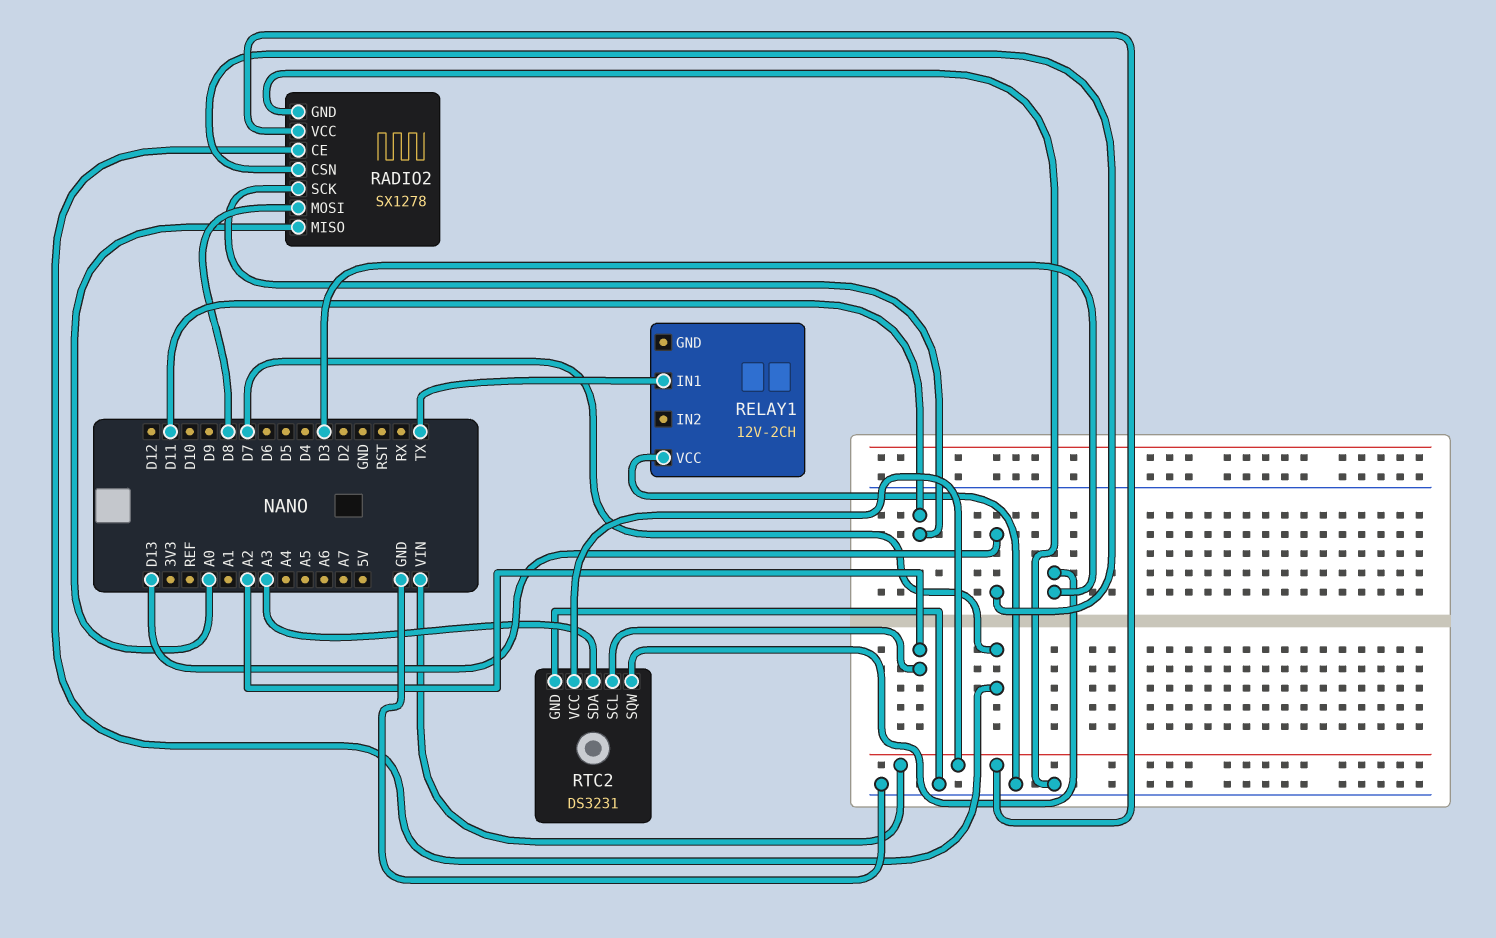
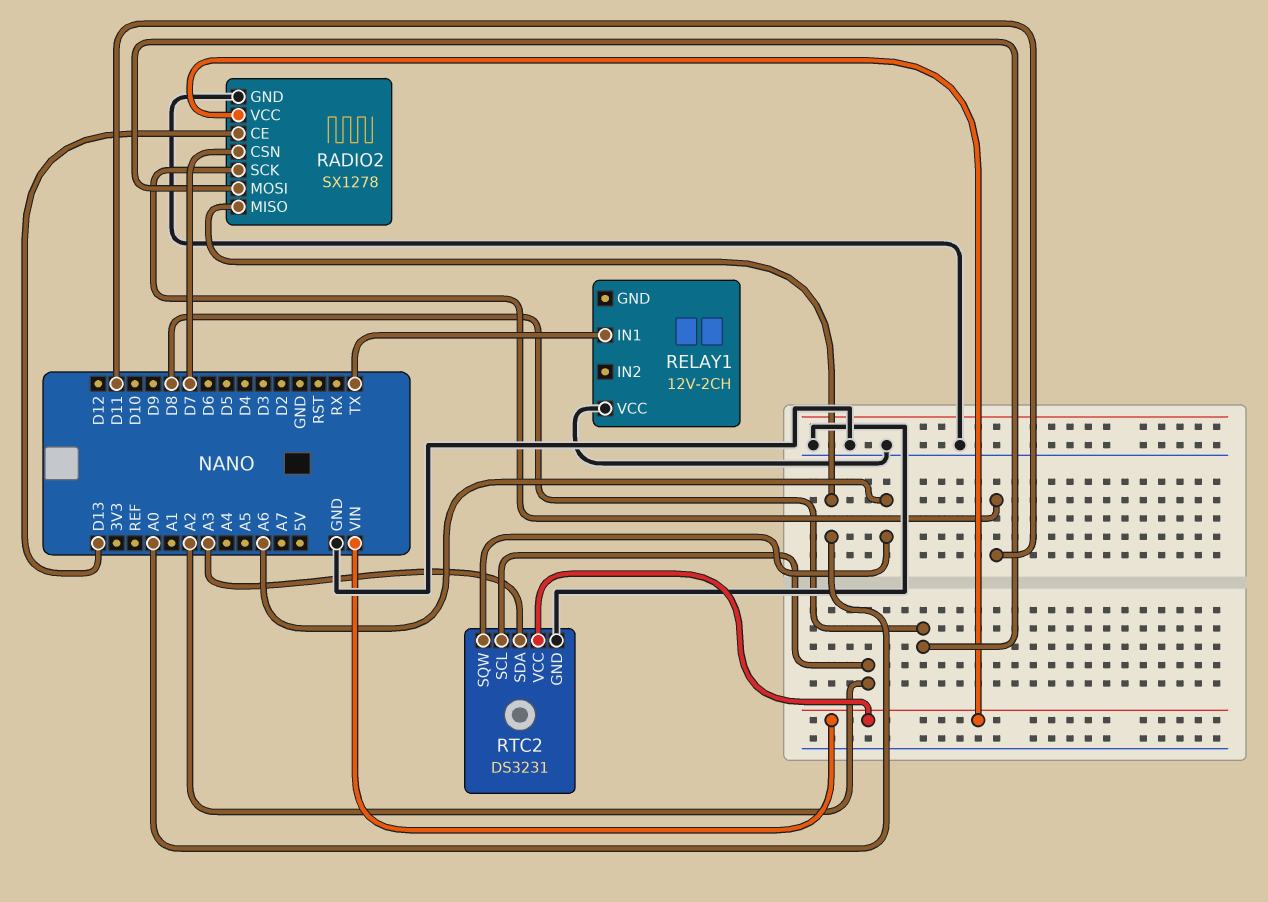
RADIO2 pin CE: D7 -> D13
RADIO2 pin CSN: D13 -> D7
RTC2 pin SQW: D3 -> A6

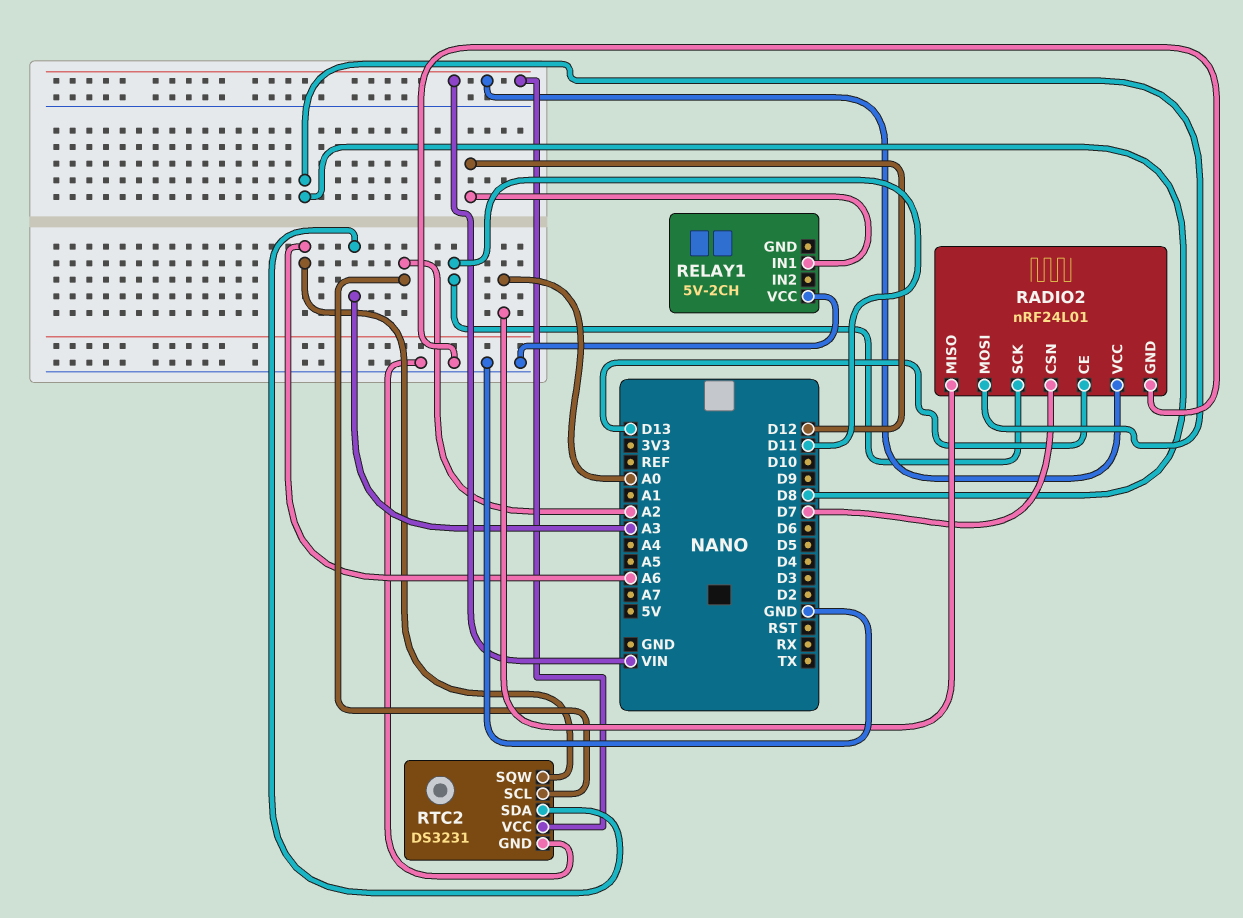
RADIO2: SX1278 -> nRF24L01
RELAY1: 12V-2CH -> 5V-2CH
RELAY1 pin IN1: TX -> D12

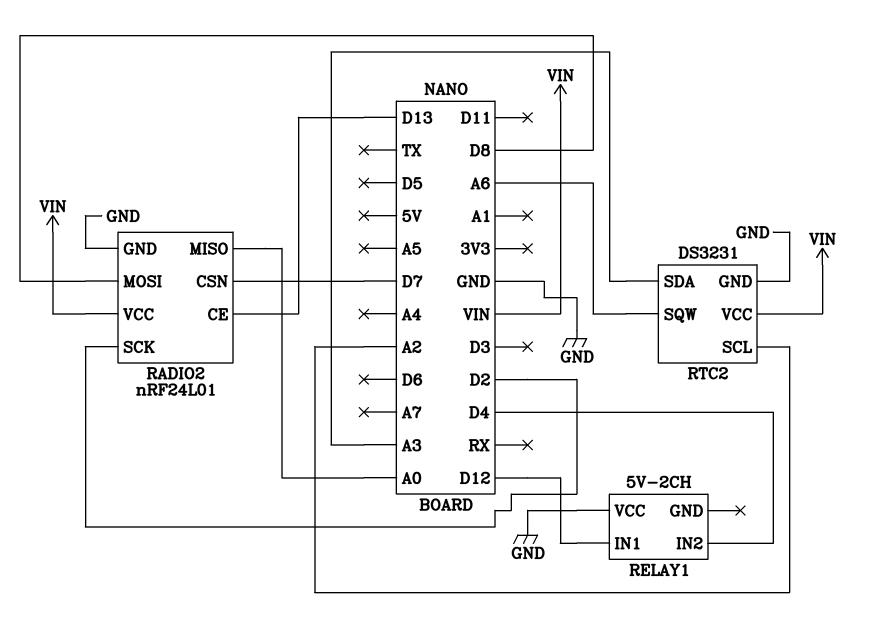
RADIO2 pin SCK: D11 -> D2
RELAY1 pin IN2: none -> D4

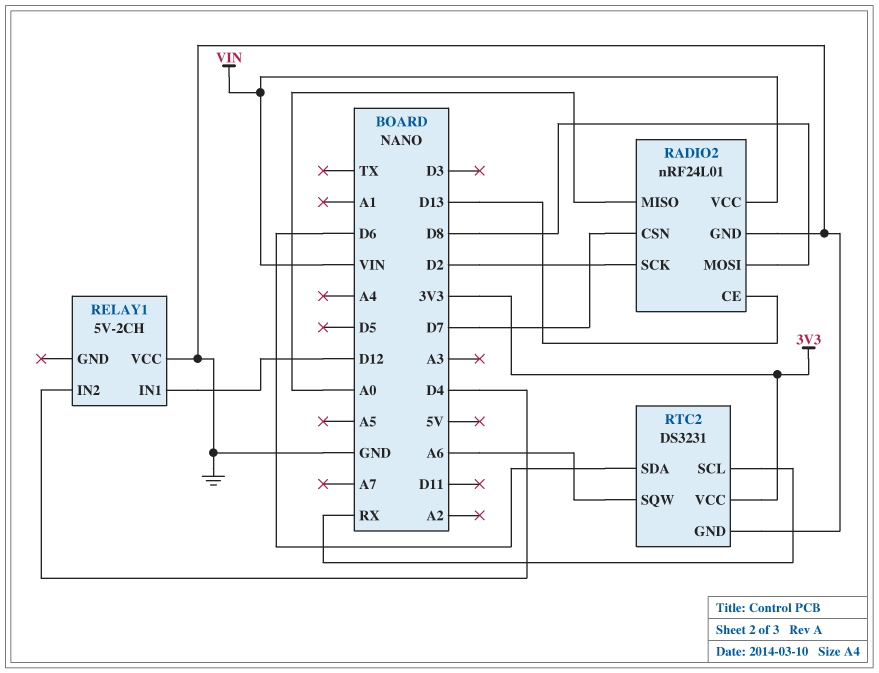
RTC2 pin SCL: A2 -> RX
RTC2 pin SDA: A3 -> D6
RTC2 pin VCC: VIN -> 3V3

